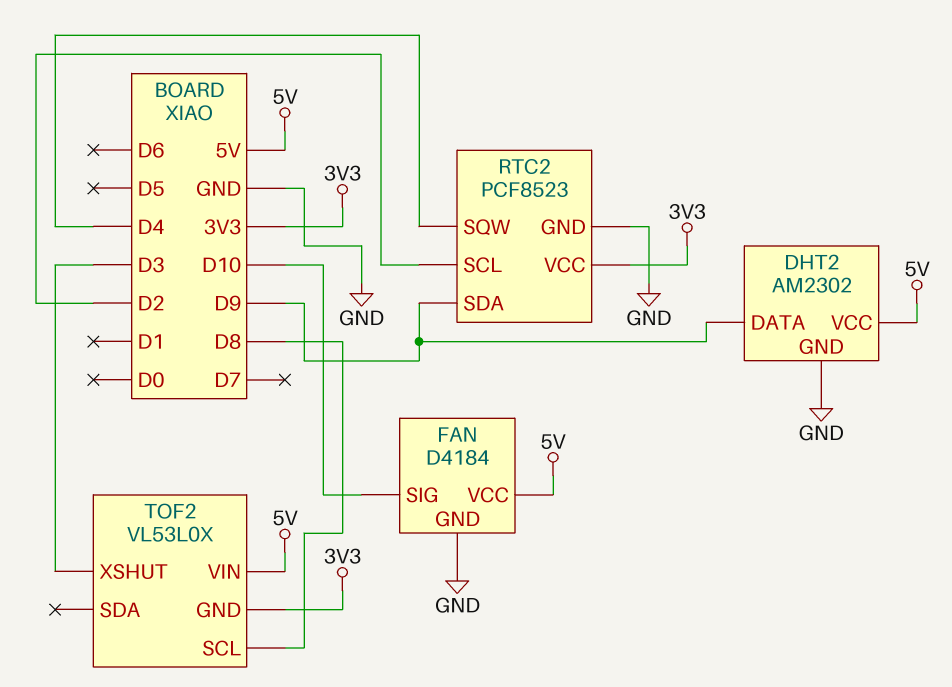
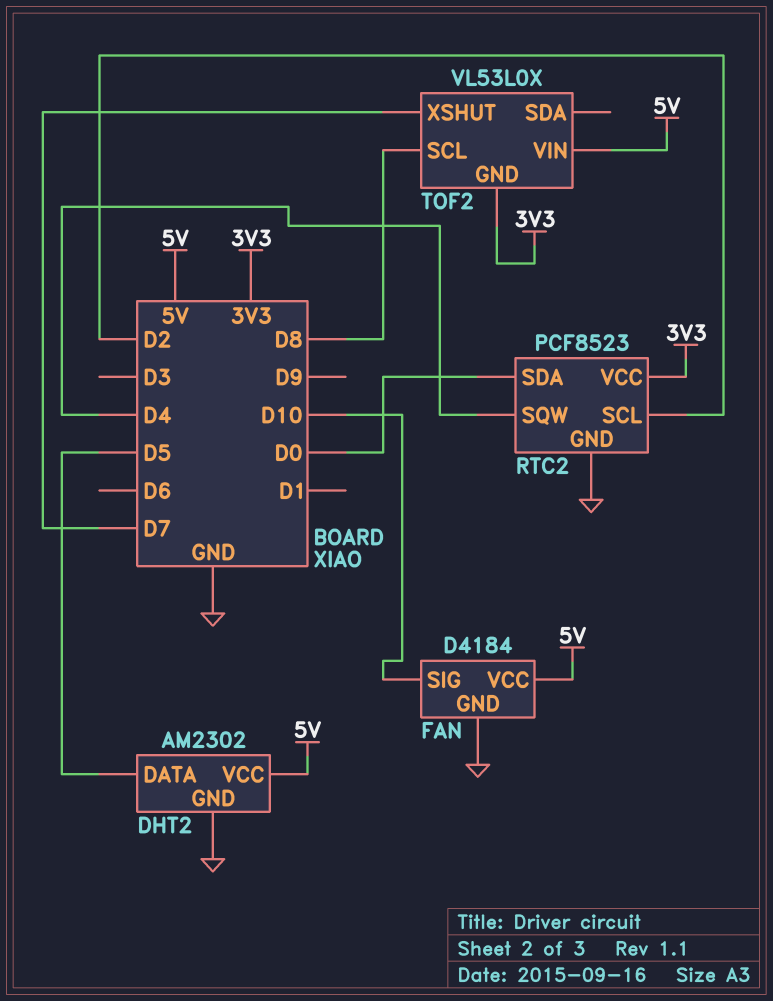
DHT2 pin DATA: D9 -> D5
RTC2 pin SDA: D9 -> D0
TOF2 pin XSHUT: D3 -> D7

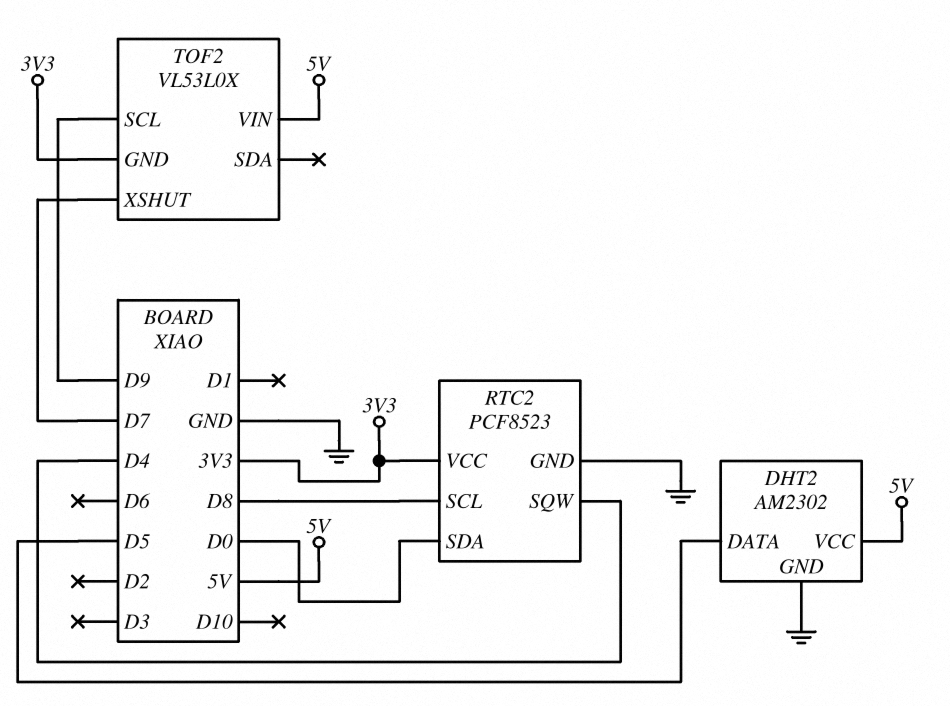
FAN: D4184 -> none
FAN pin GND: GND -> none
FAN pin SIG: D10 -> none
FAN pin VCC: 5V -> none
RTC2 pin SCL: D2 -> D8
TOF2 pin SCL: D8 -> D9

